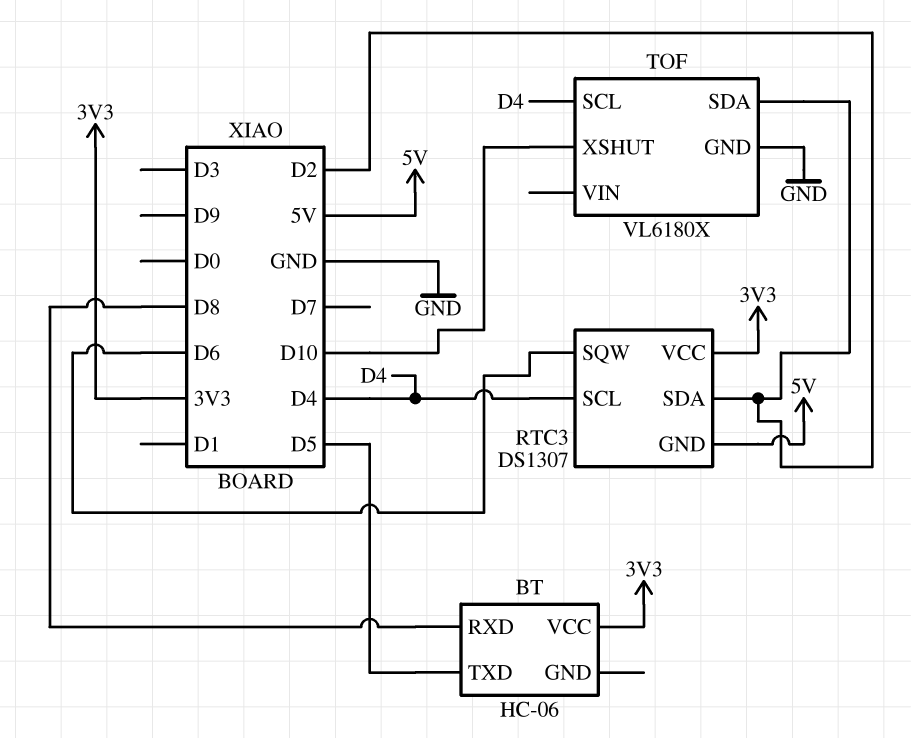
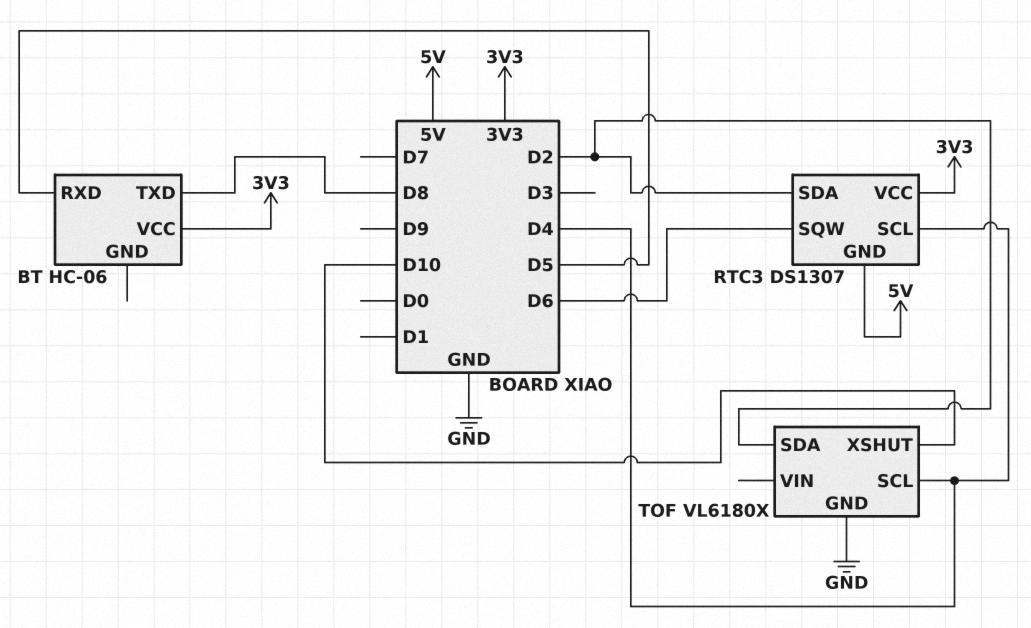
BT pin RXD: D8 -> D5
BT pin TXD: D5 -> D8

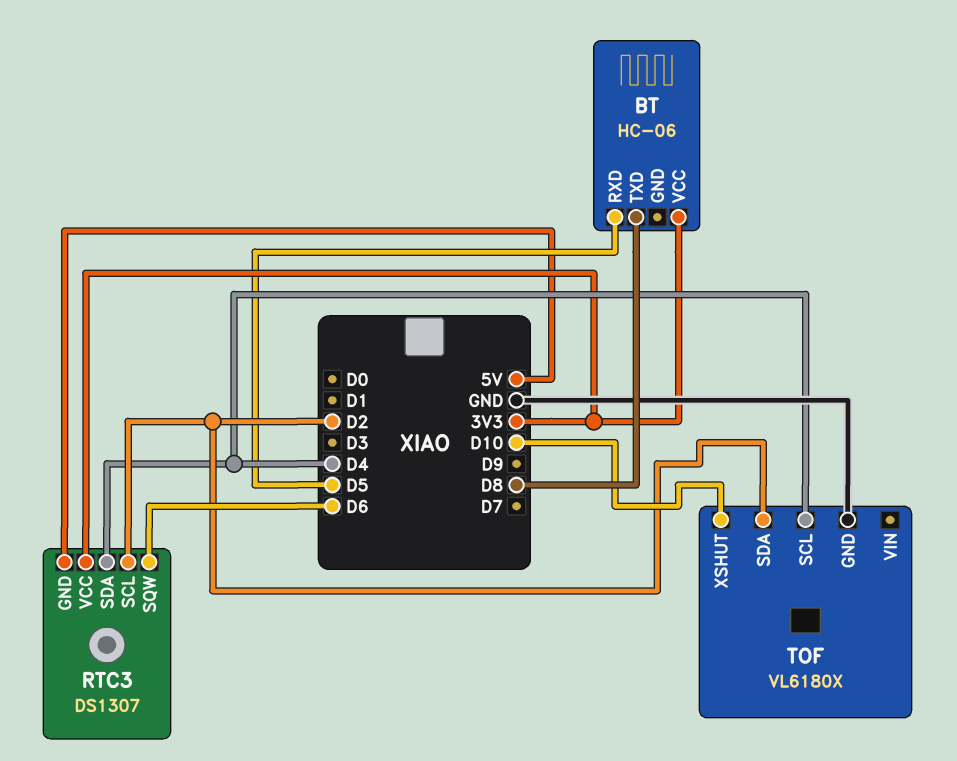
RTC3 pin SCL: D4 -> D2
RTC3 pin SDA: D2 -> D4

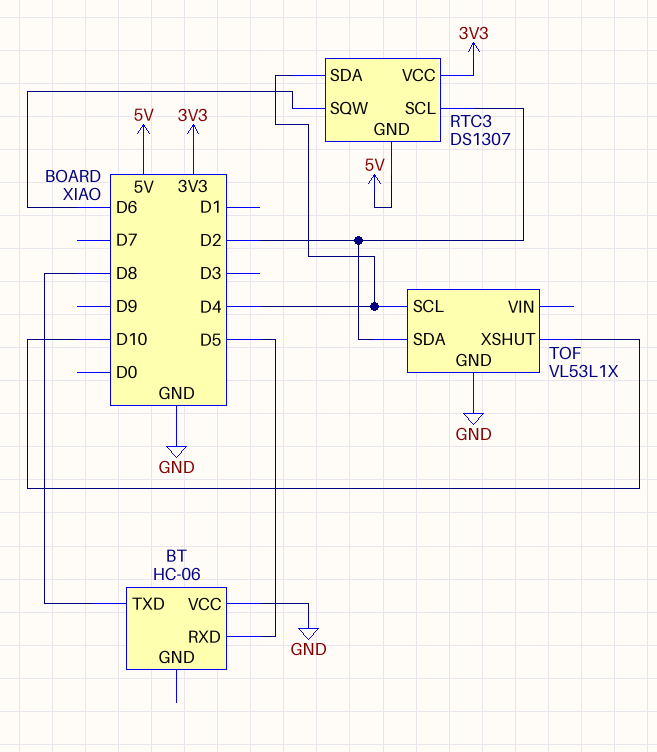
BT pin VCC: 3V3 -> GND
TOF: VL6180X -> VL53L1X

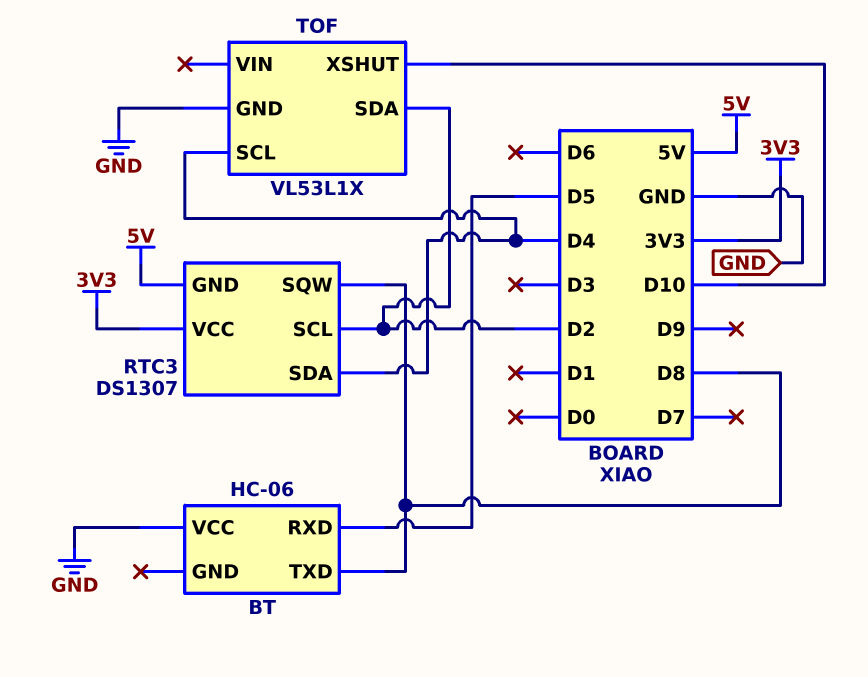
RTC3 pin SQW: D6 -> D8

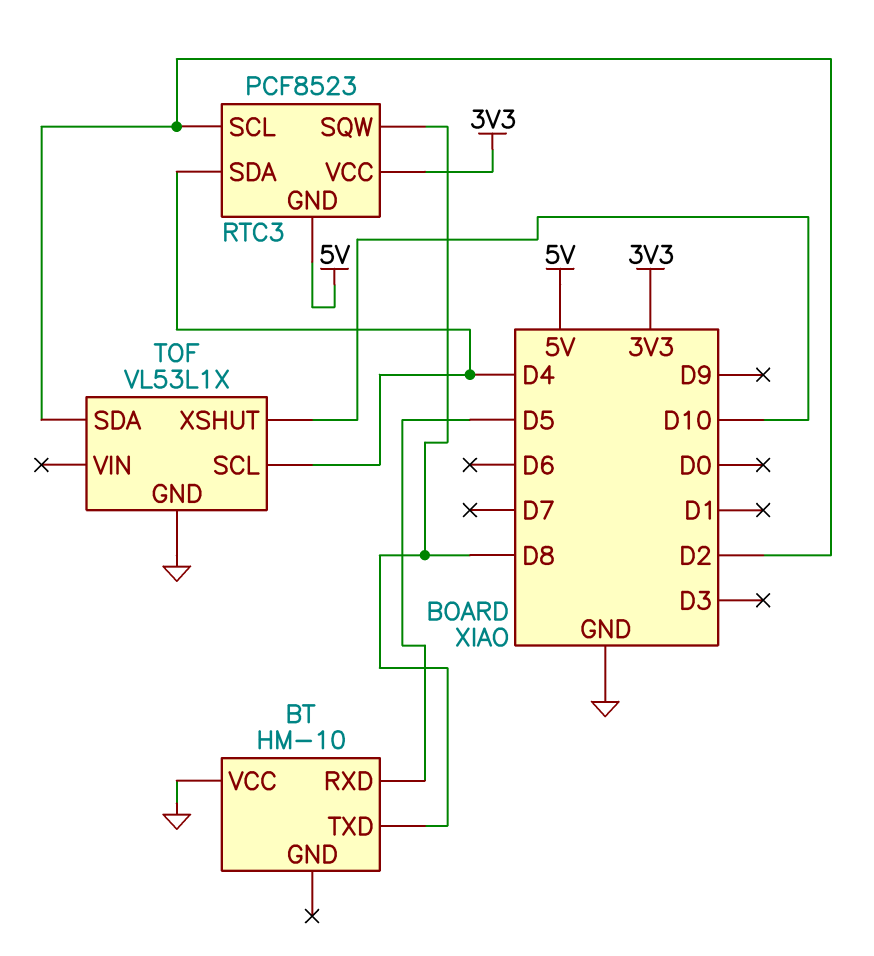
BT: HC-06 -> HM-10
RTC3: DS1307 -> PCF8523

